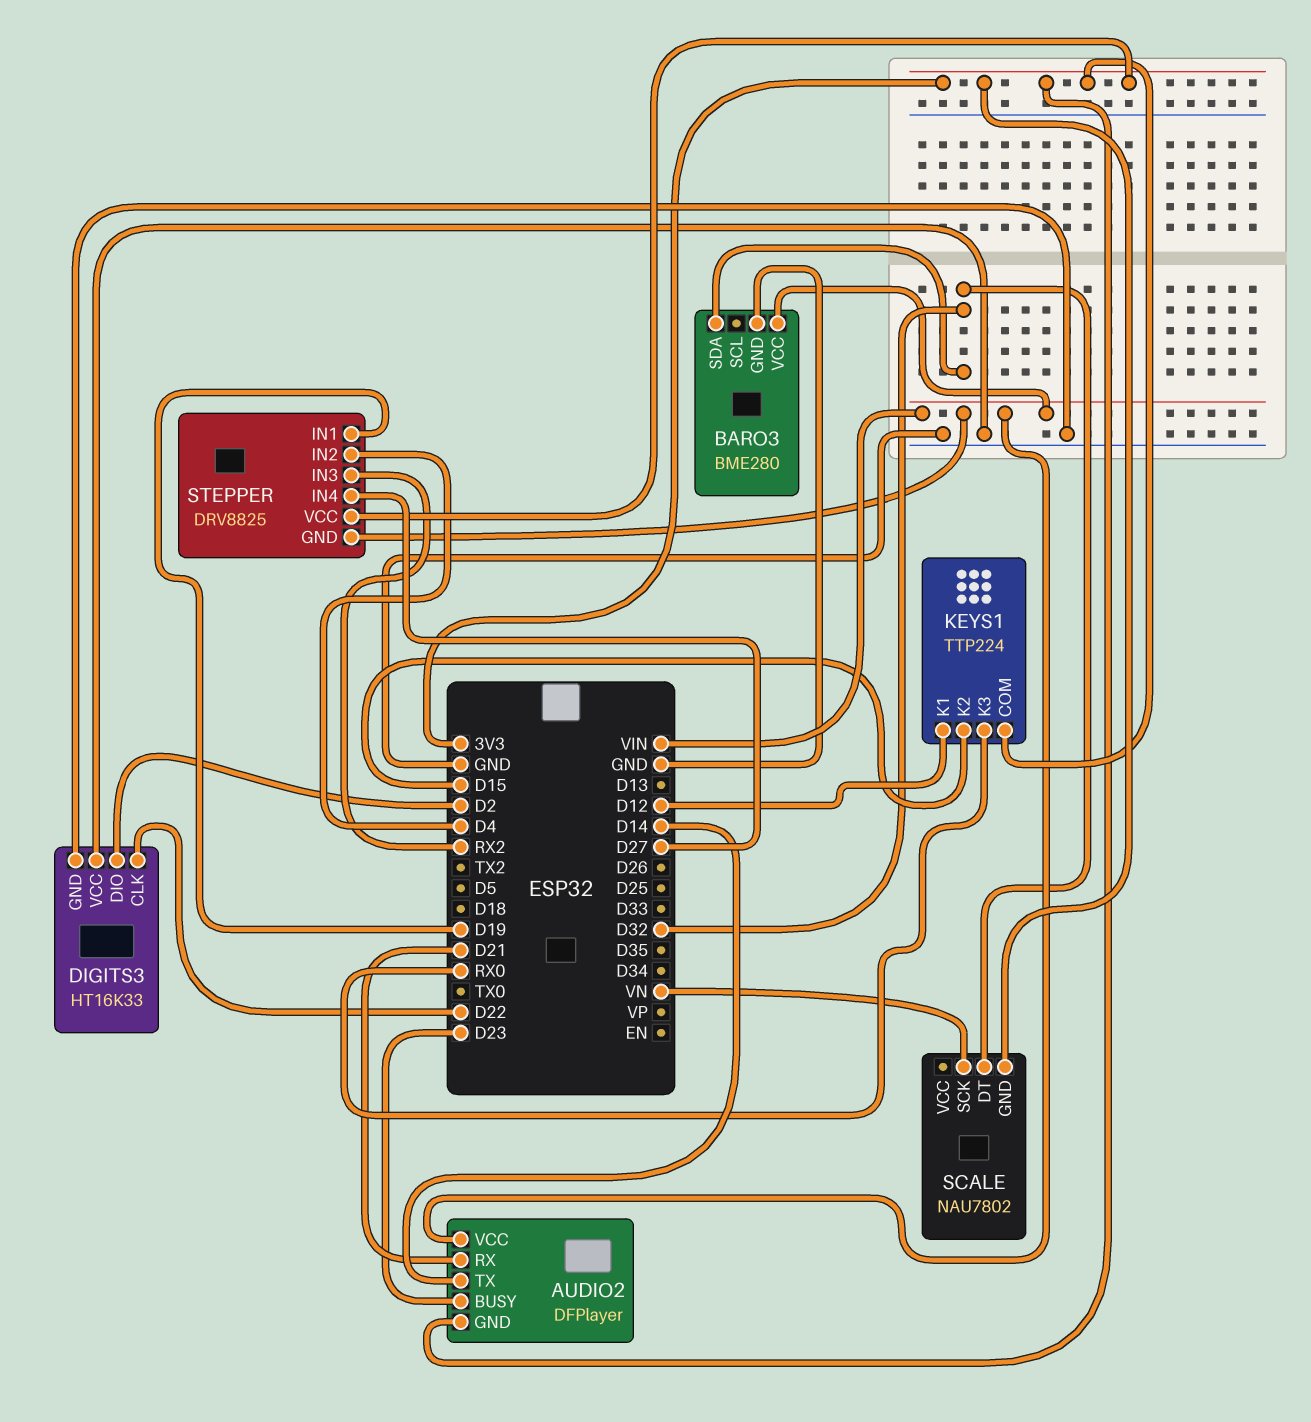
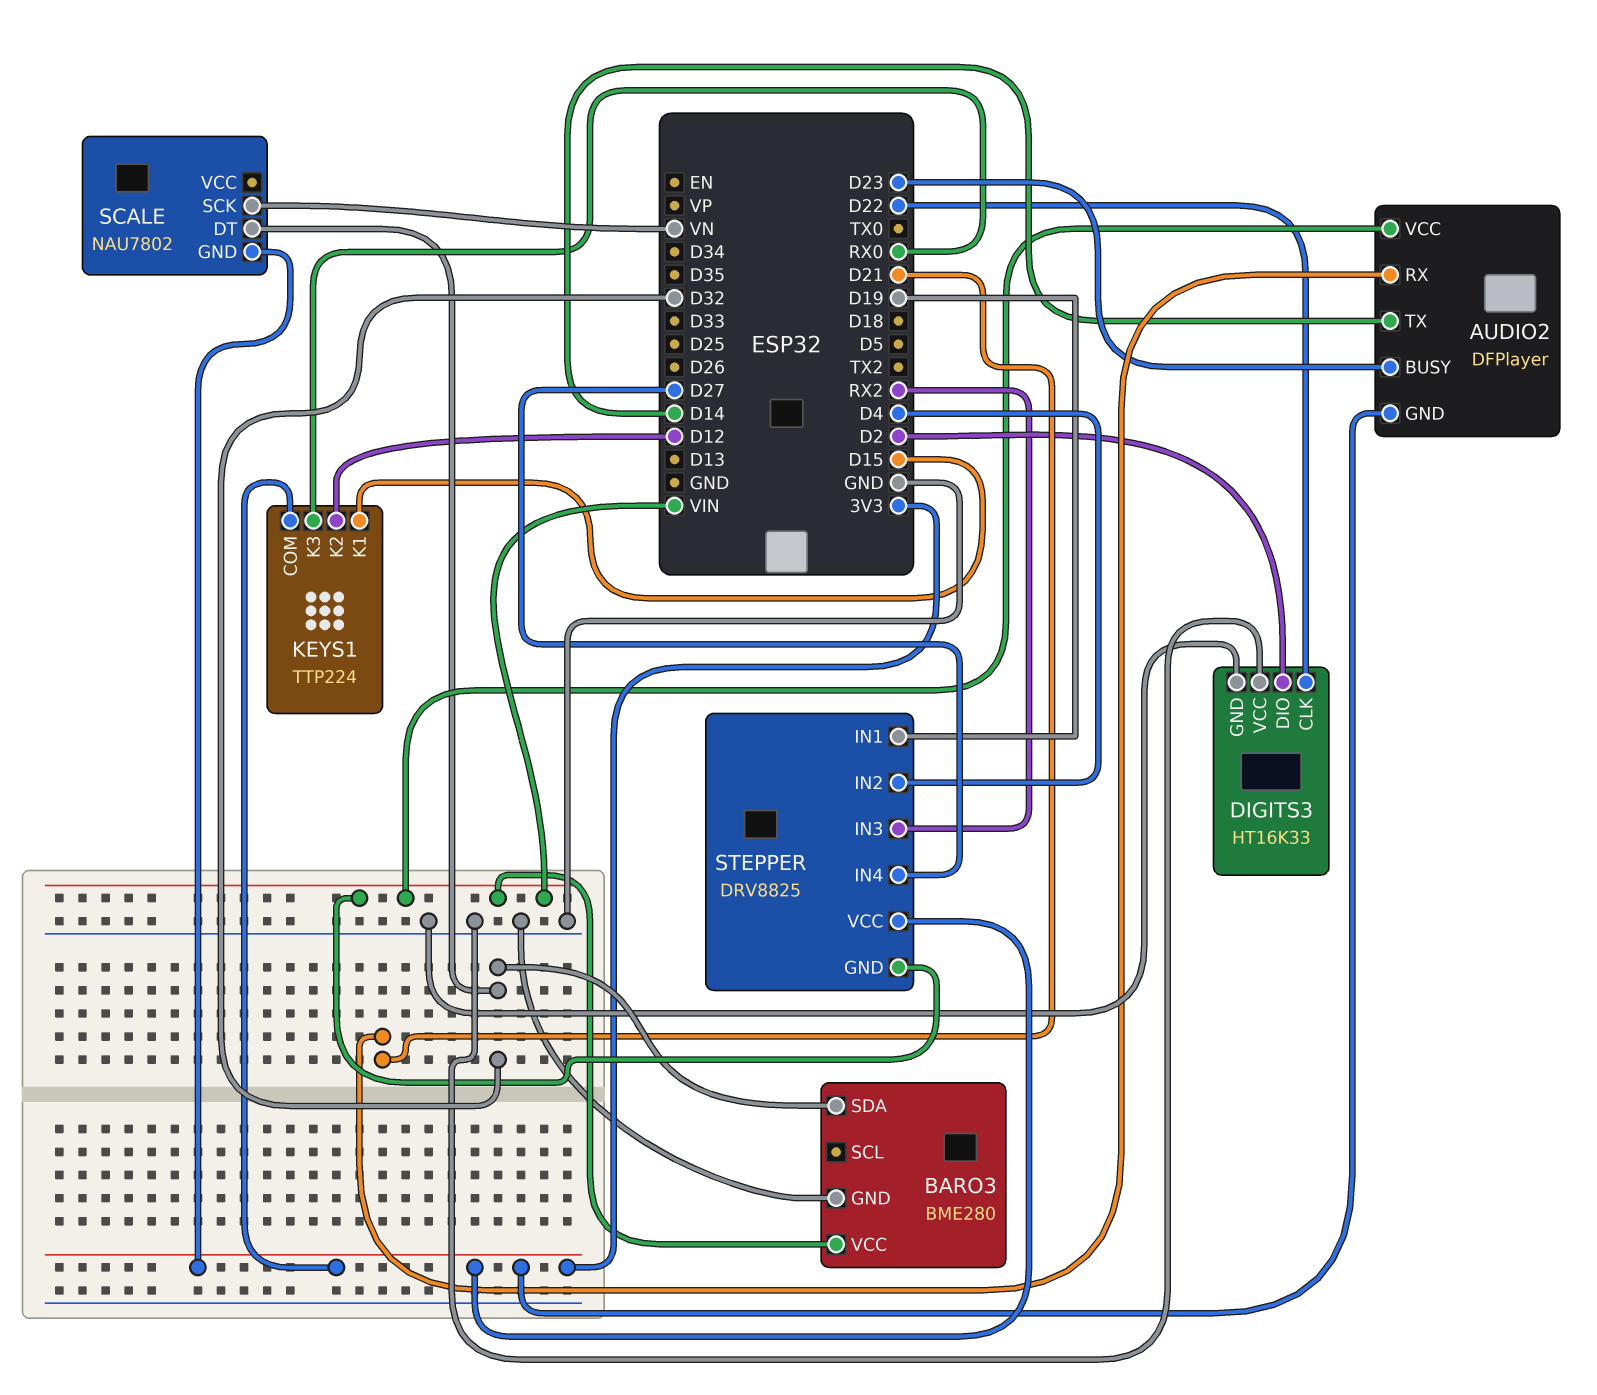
KEYS1 pin K1: D12 -> D15
KEYS1 pin K2: D15 -> D12

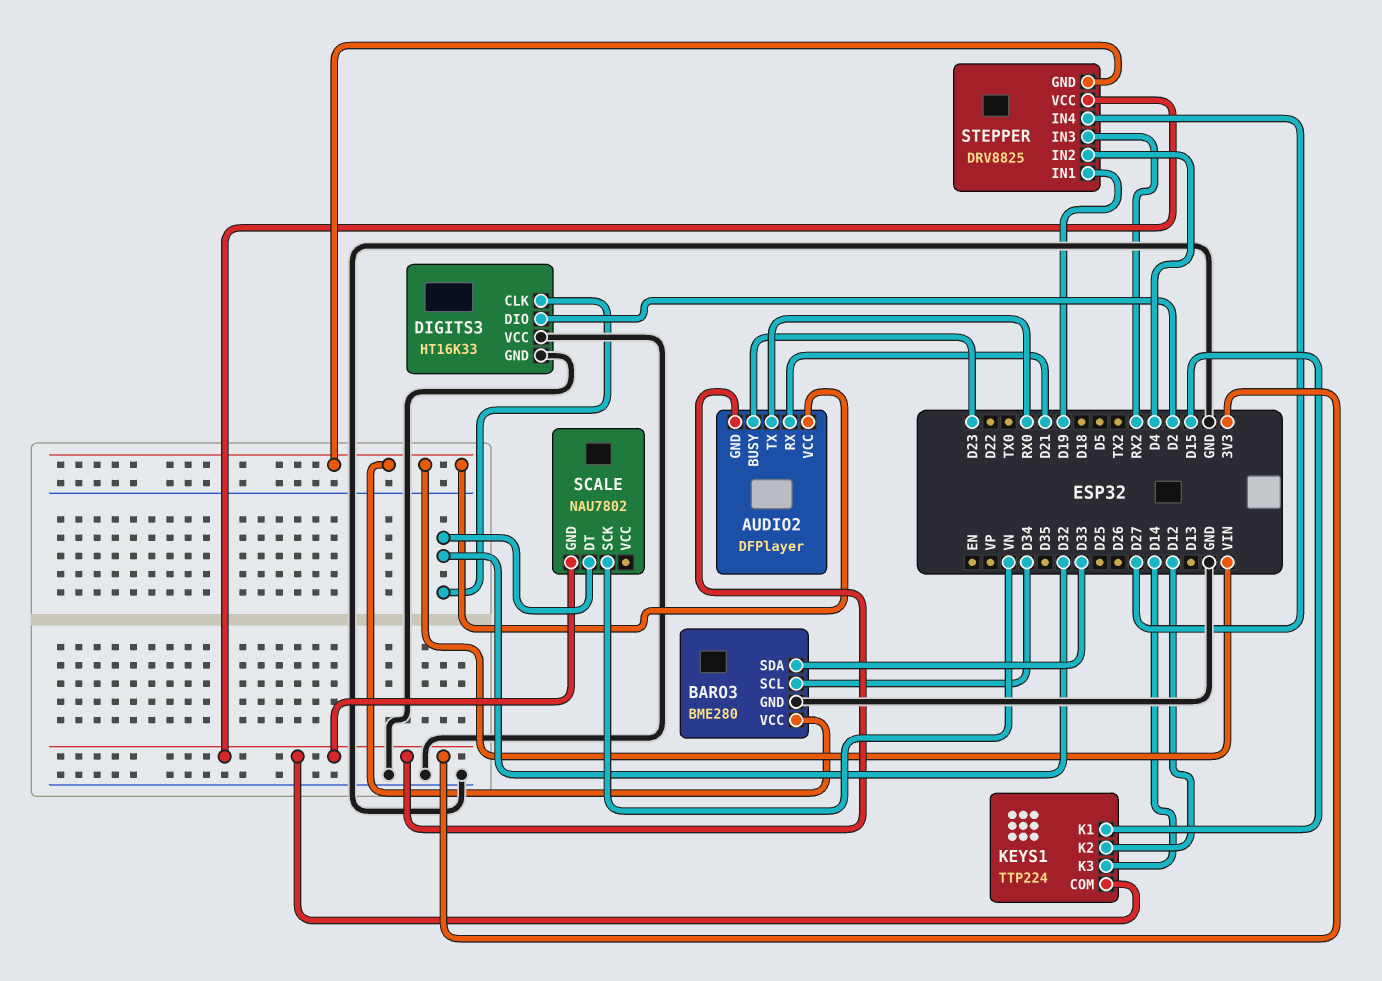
AUDIO2 pin TX: D14 -> RX0
BARO3 pin SCL: none -> D34
BARO3 pin SDA: D32 -> D33
DIGITS3 pin CLK: D22 -> D32
KEYS1 pin K3: RX0 -> D14

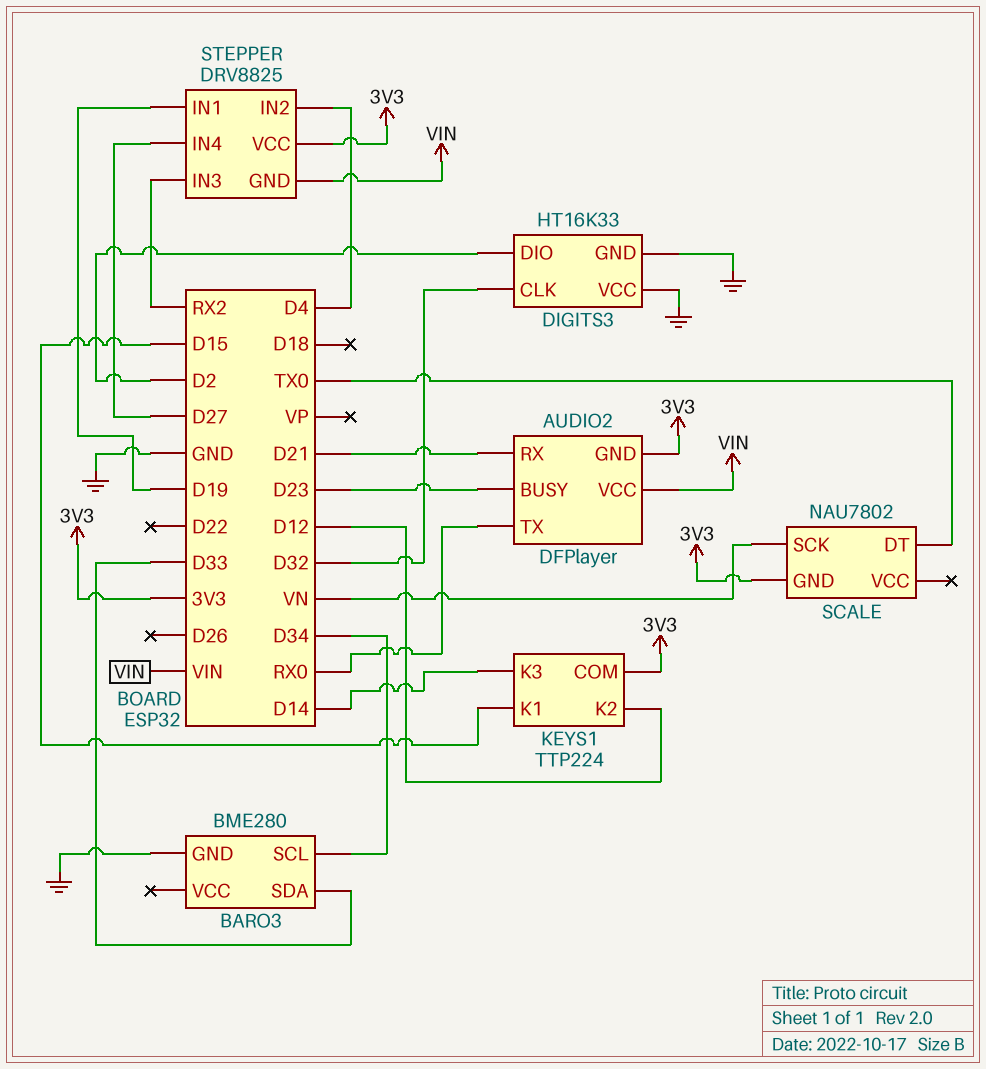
BARO3 pin VCC: VIN -> none
SCALE pin DT: D32 -> TX0

